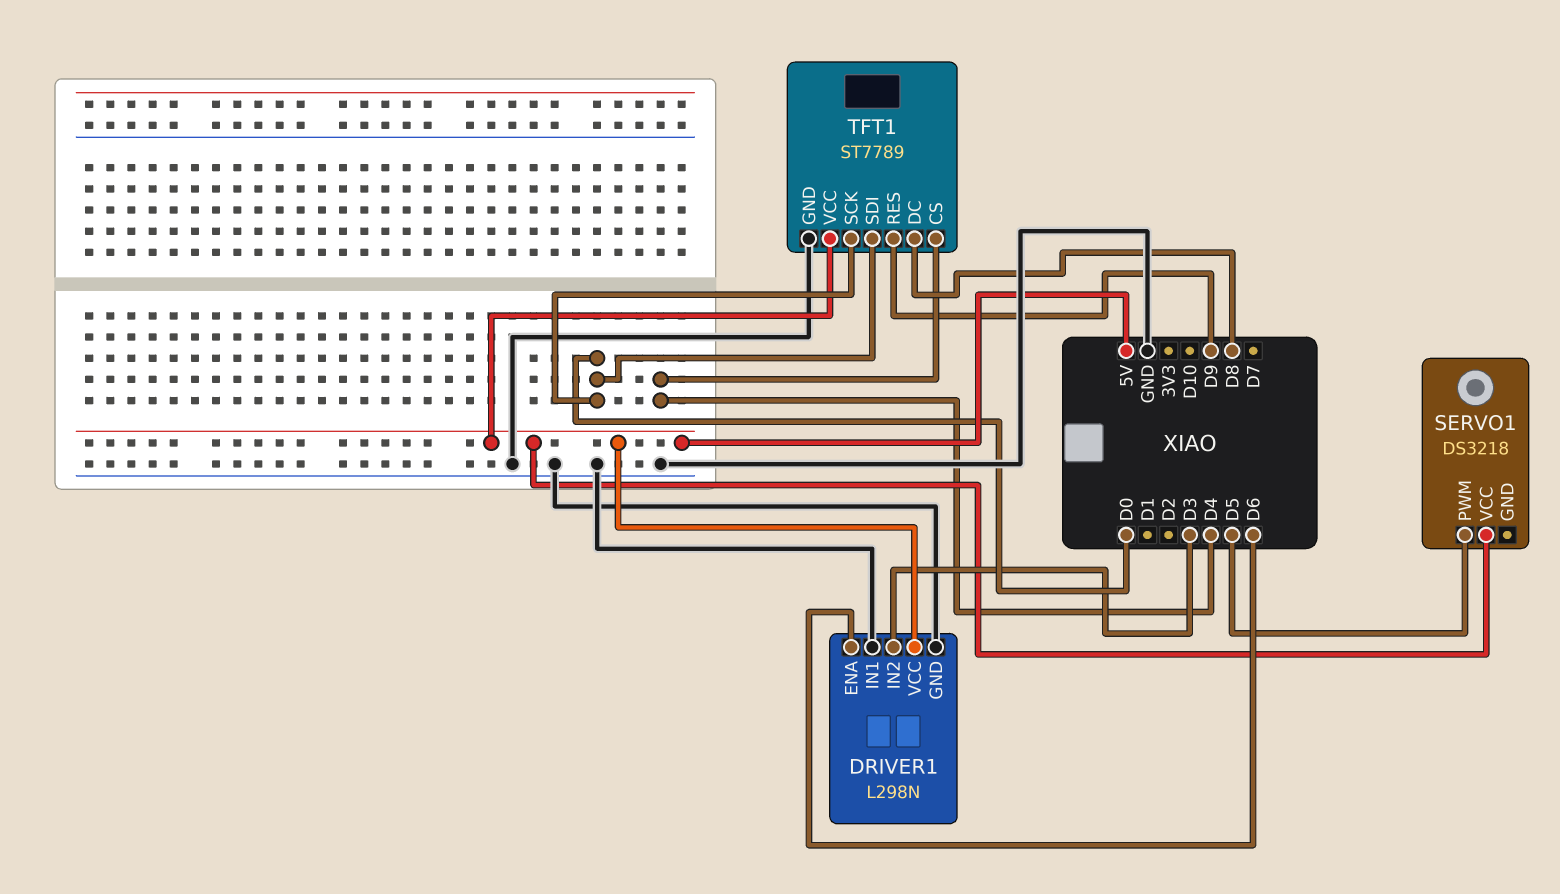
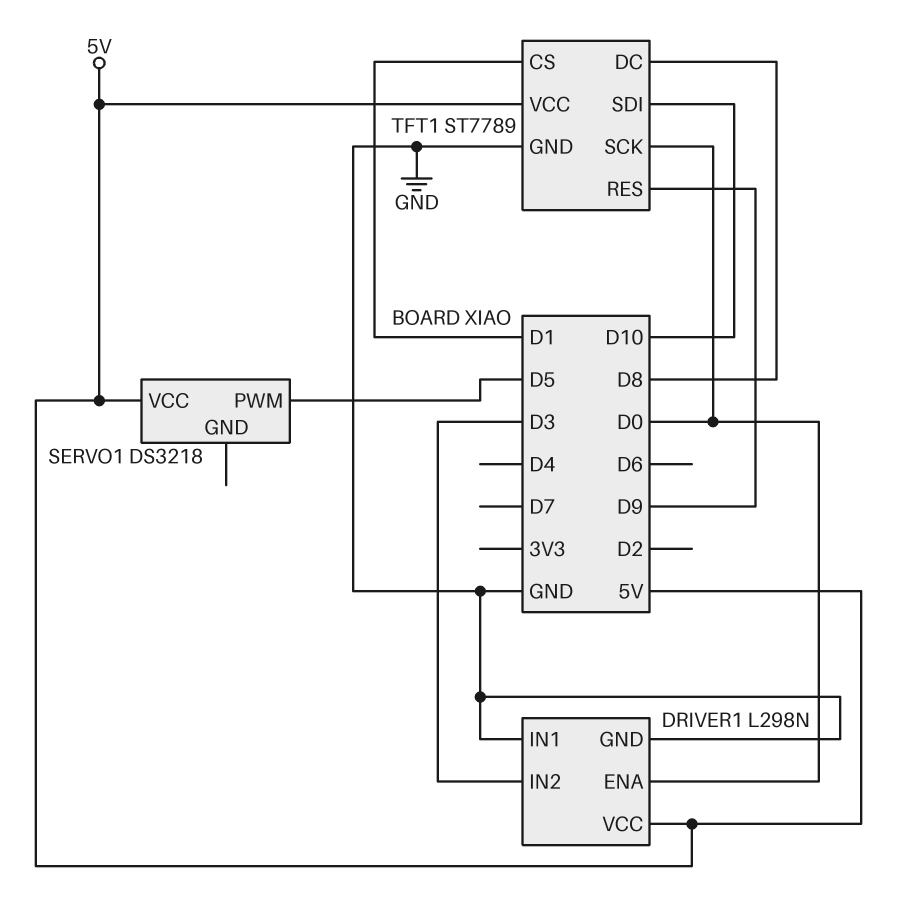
DRIVER1 pin ENA: D6 -> D0
TFT1 pin CS: D4 -> D1
TFT1 pin SDI: D0 -> D10

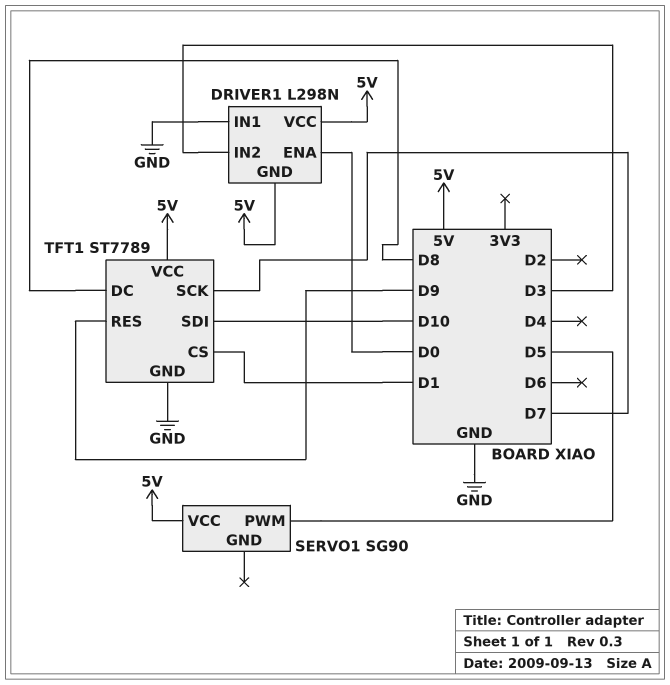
DRIVER1 pin GND: GND -> 5V
SERVO1: DS3218 -> SG90
TFT1 pin SCK: D0 -> D7

